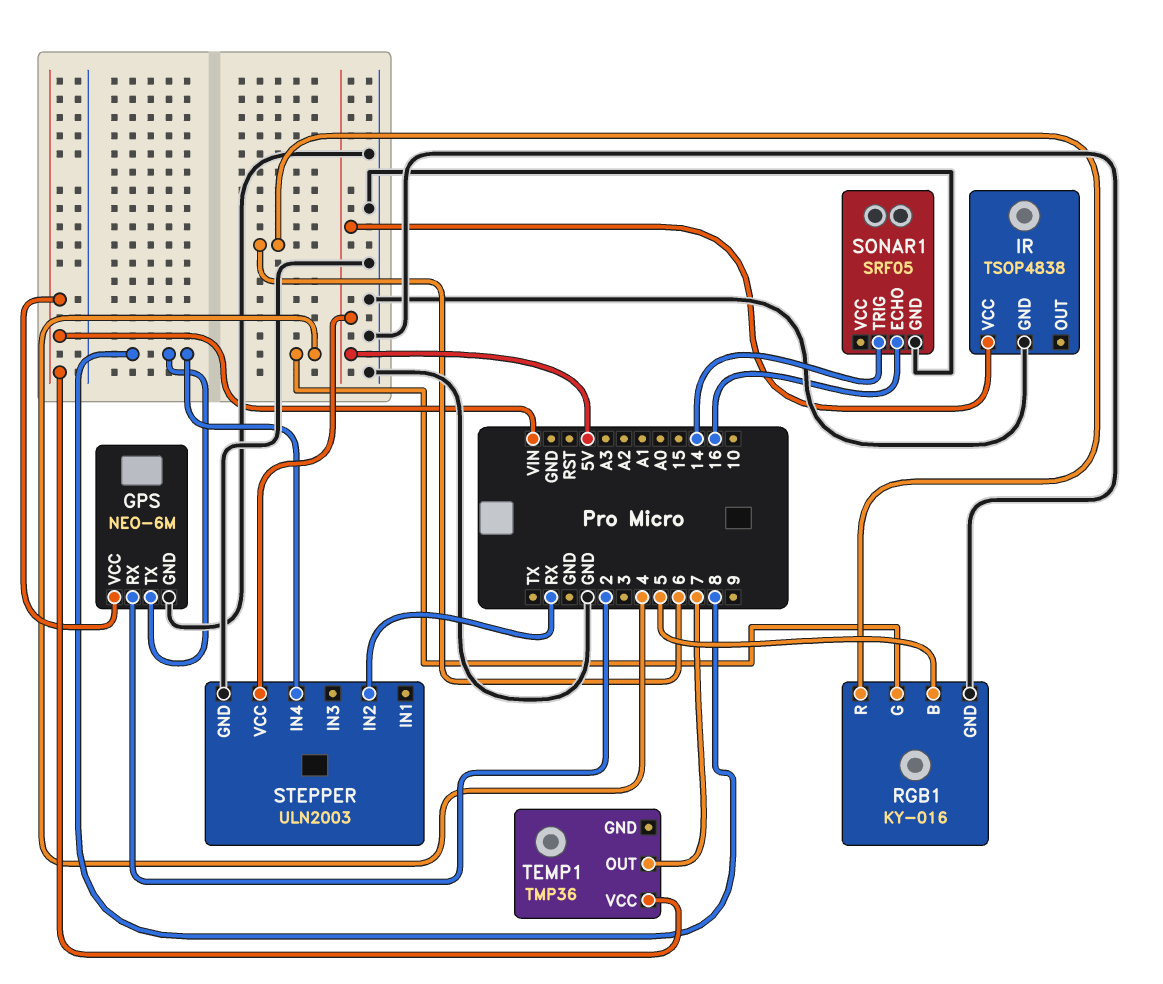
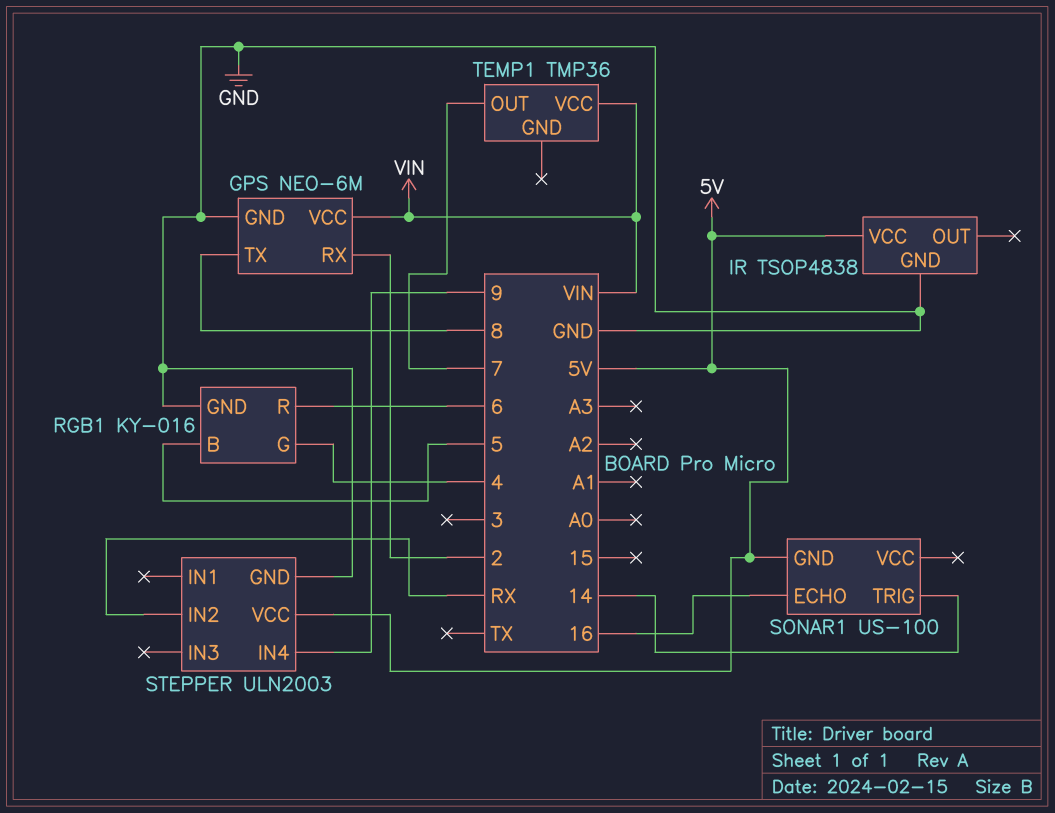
SONAR1: SRF05 -> US-100
SONAR1 pin GND: GND -> 5V
STEPPER pin IN4: 8 -> 9

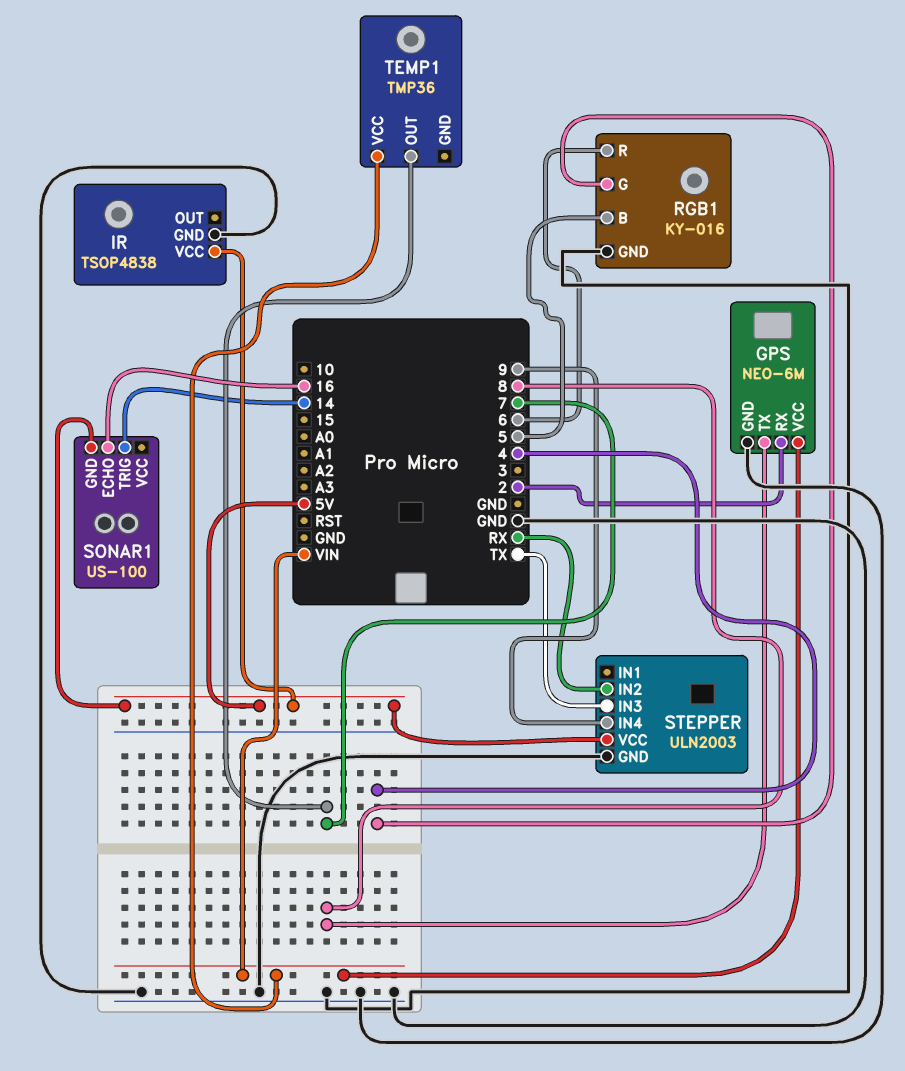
STEPPER pin IN3: none -> TX

